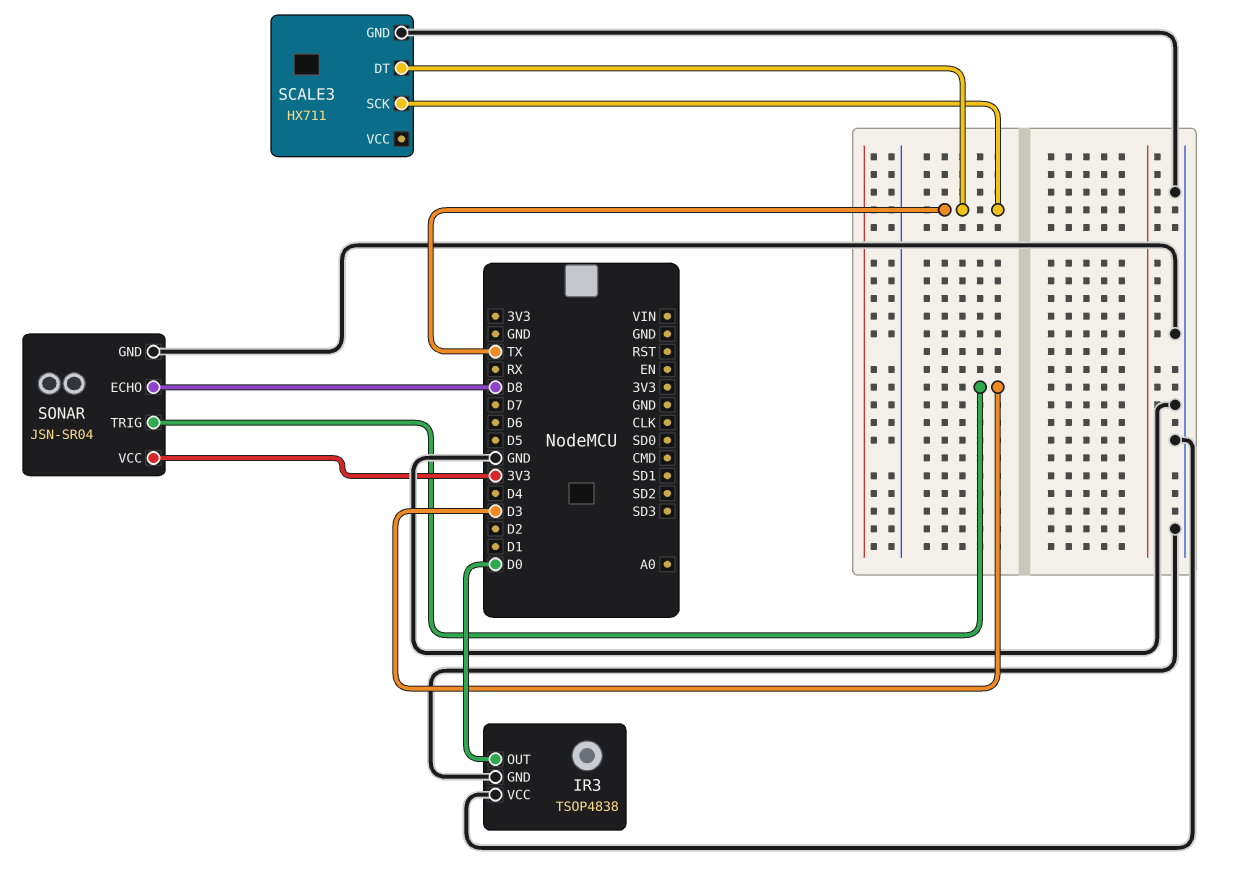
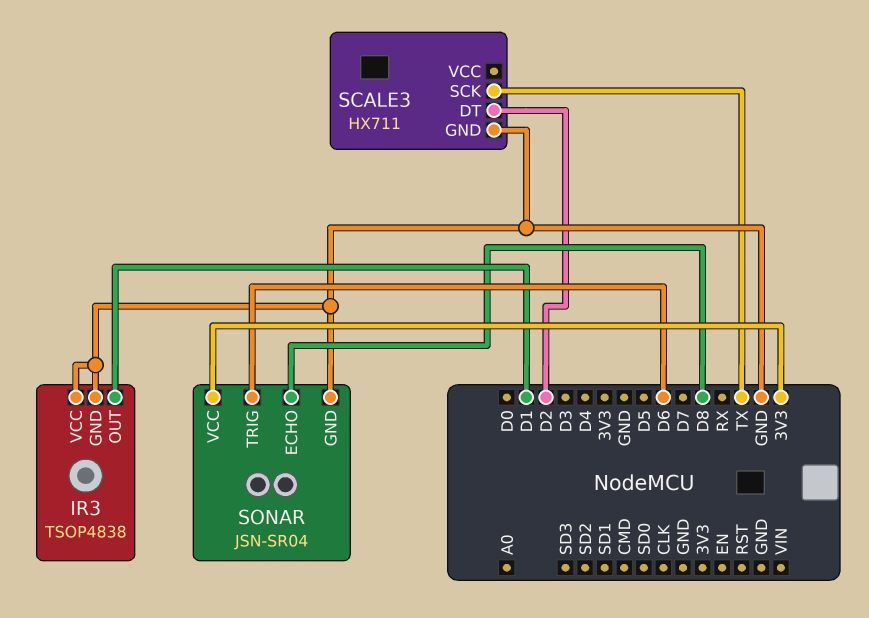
IR3 pin OUT: D0 -> D1
SCALE3 pin DT: TX -> D2
SONAR pin TRIG: D3 -> D6

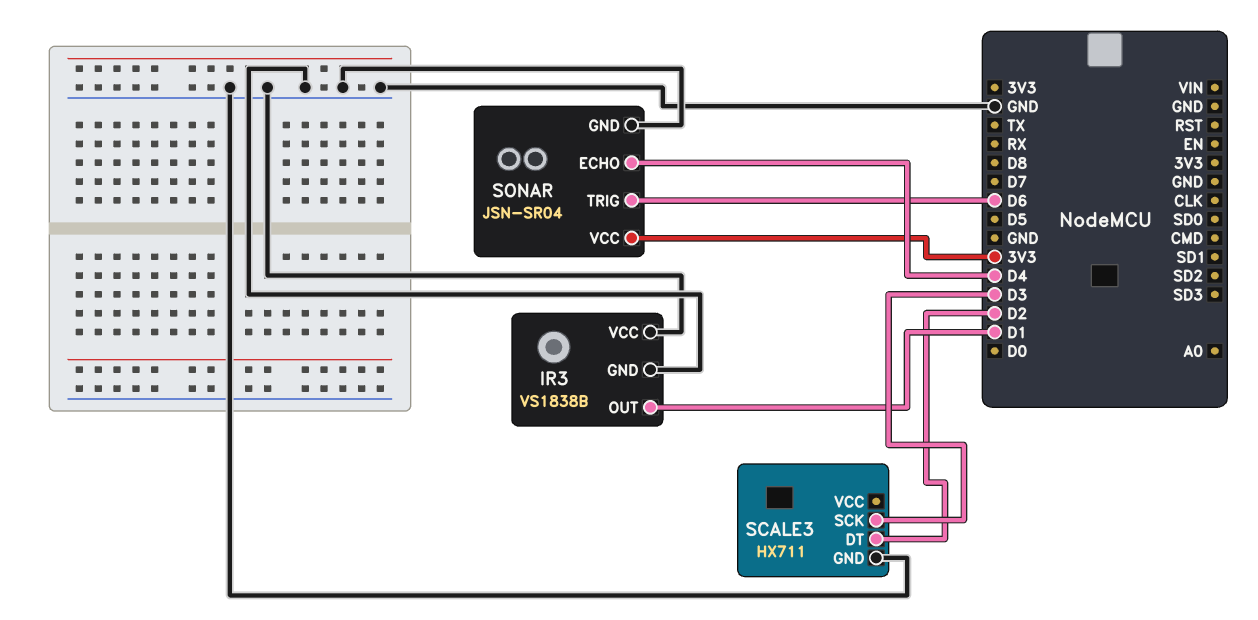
IR3: TSOP4838 -> VS1838B
SCALE3 pin SCK: TX -> D3
SONAR pin ECHO: D8 -> D4

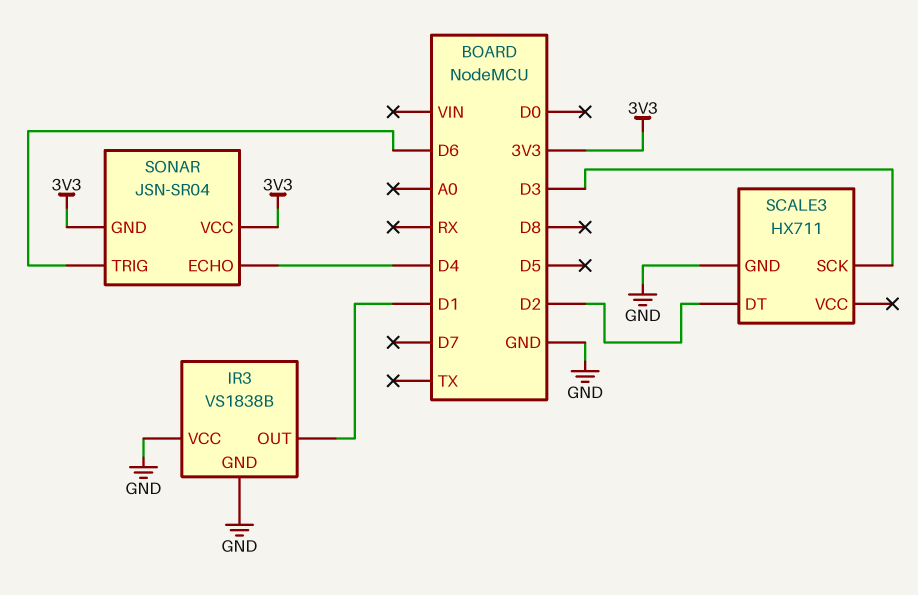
SONAR pin GND: GND -> 3V3

